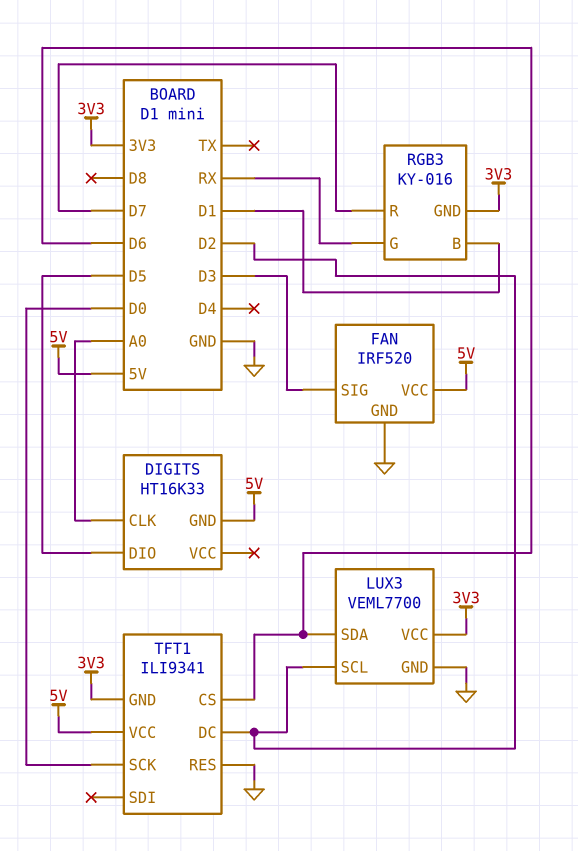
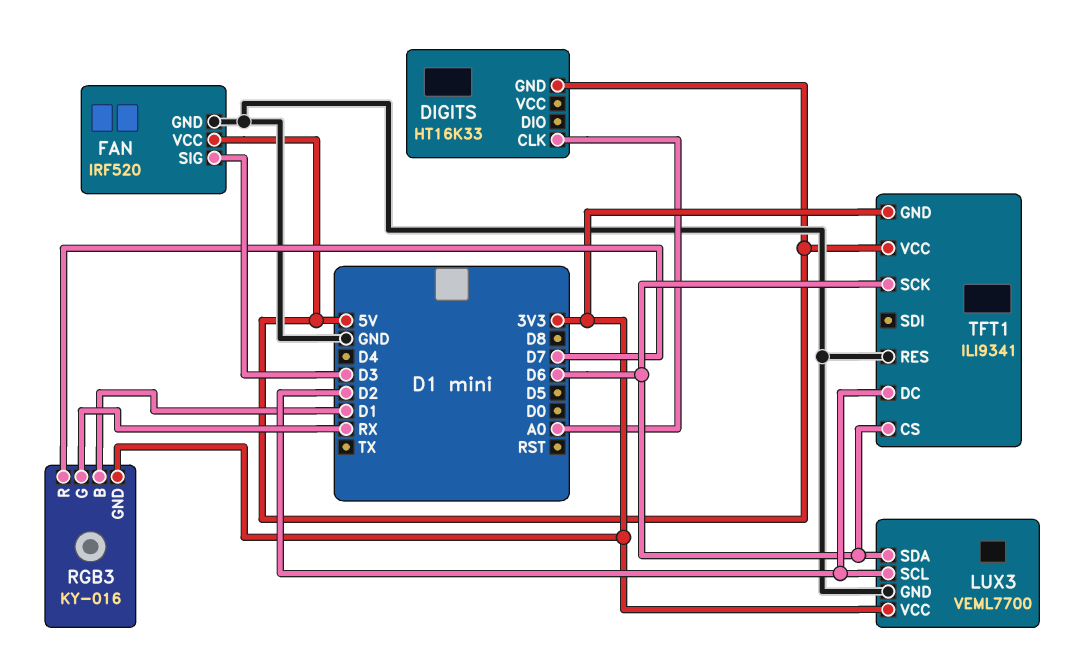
DIGITS pin DIO: D5 -> none
TFT1 pin SCK: D0 -> D6

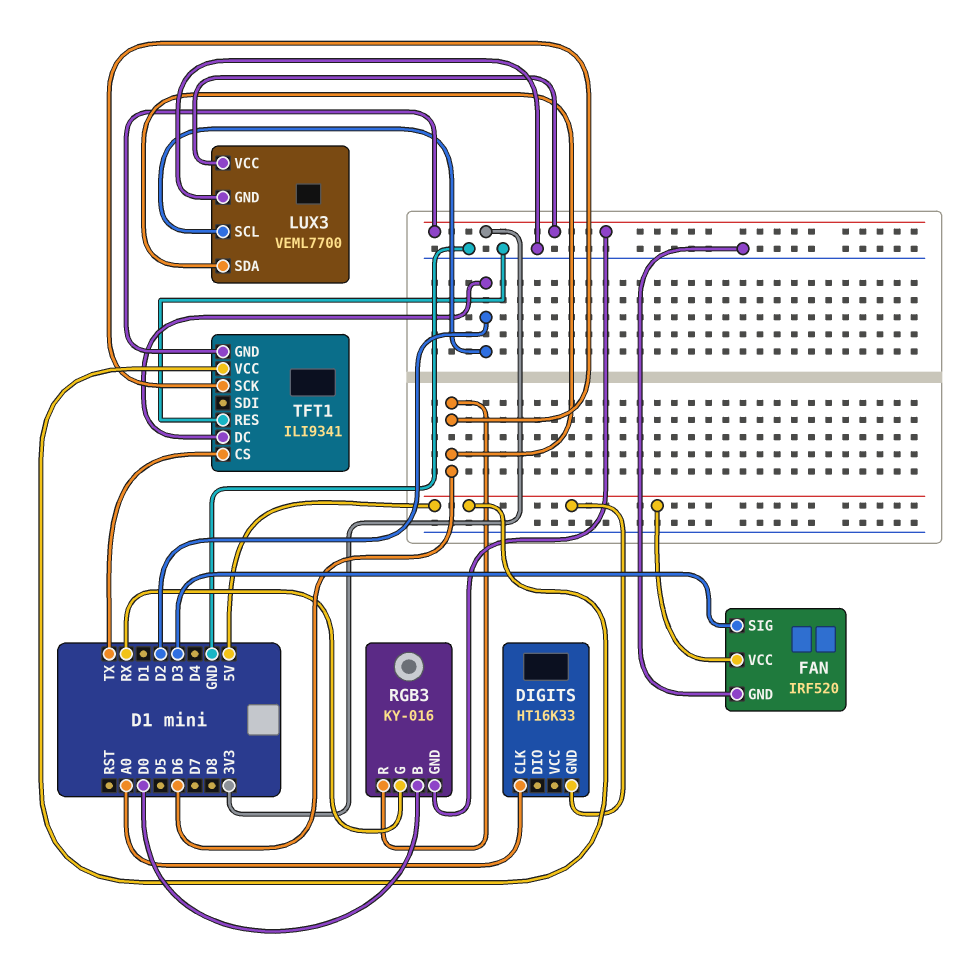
RGB3 pin B: D1 -> D0
RGB3 pin R: D7 -> D6
TFT1 pin CS: D6 -> TX

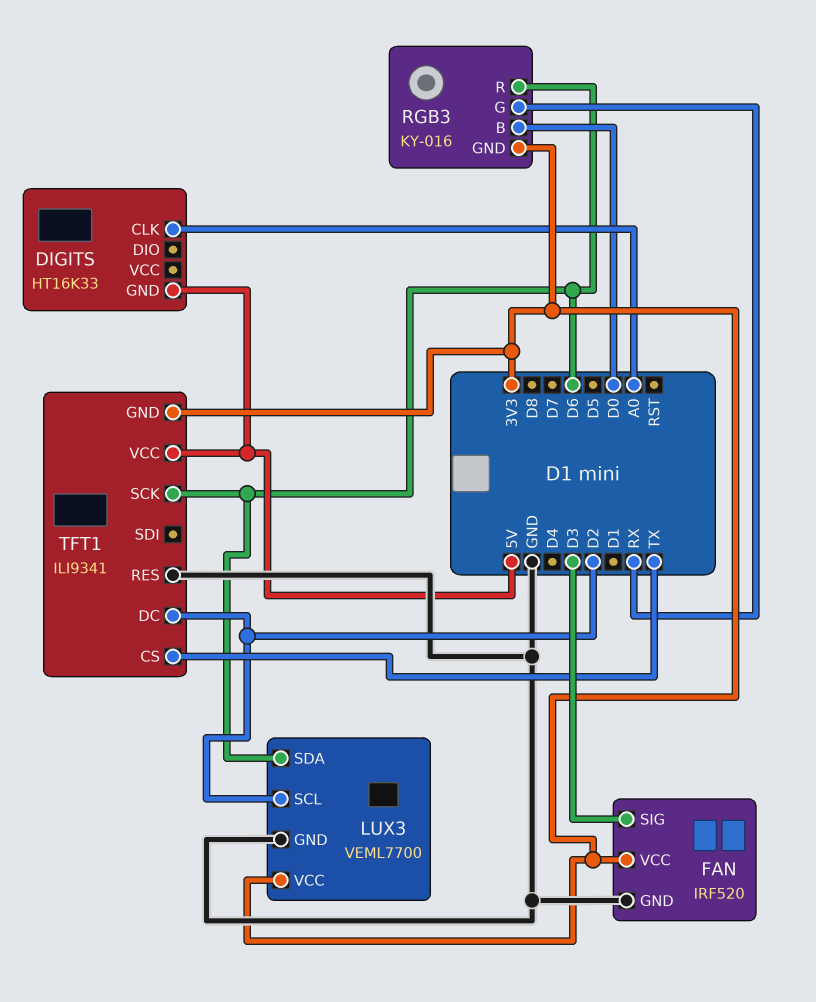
FAN pin VCC: 5V -> 3V3

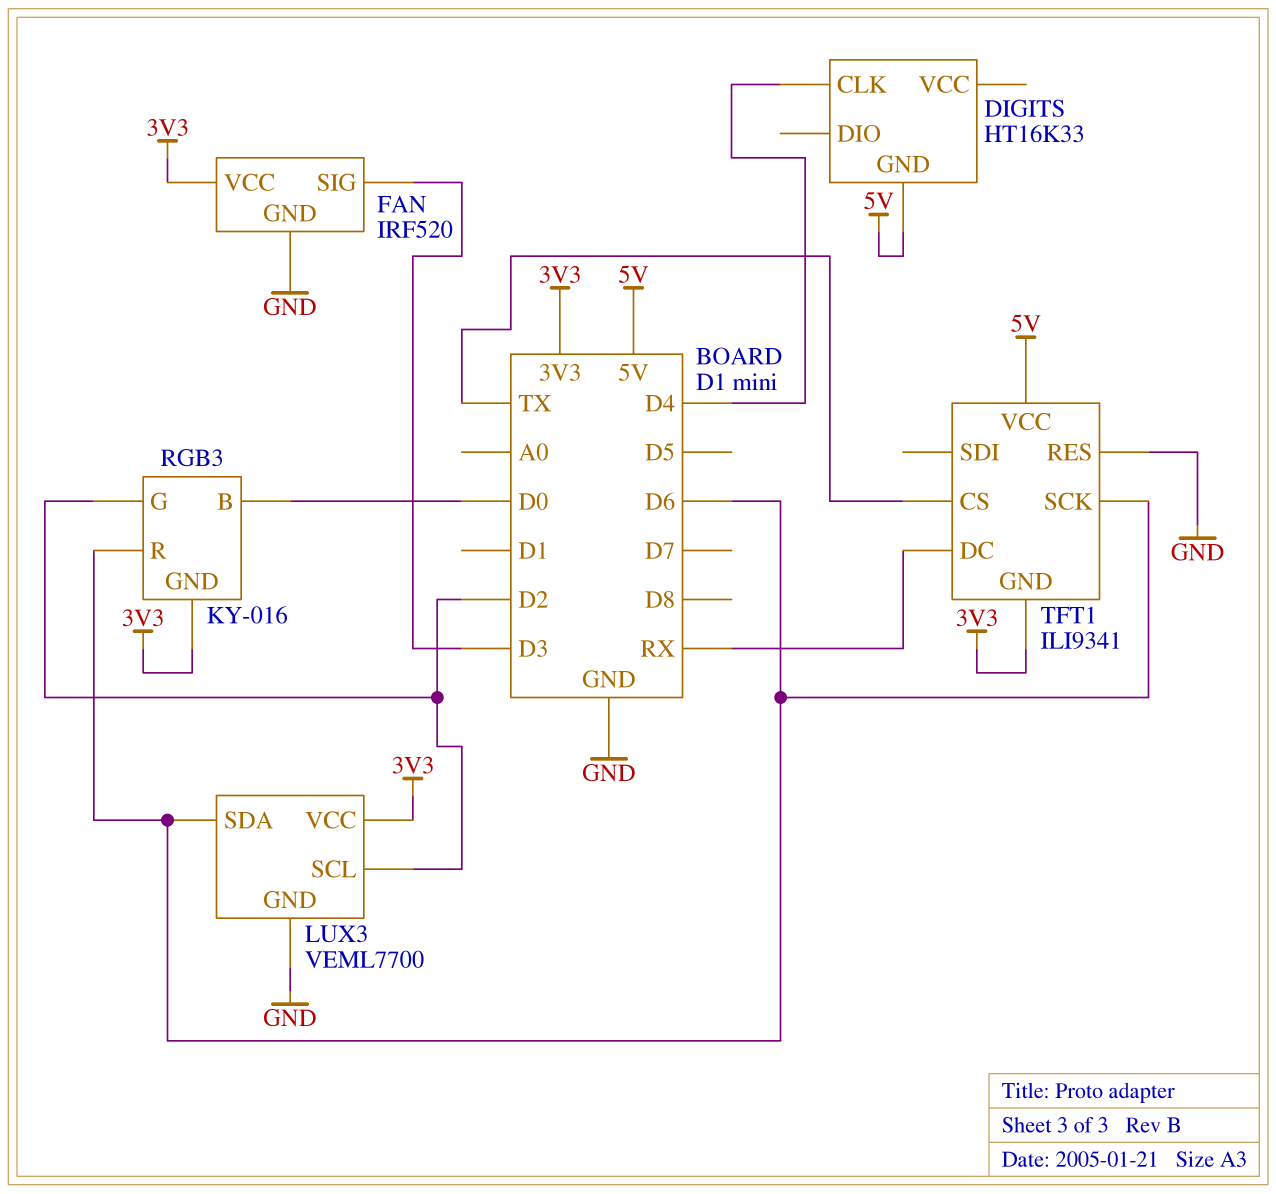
DIGITS pin CLK: A0 -> D4
RGB3 pin G: RX -> D2
TFT1 pin DC: D2 -> RX

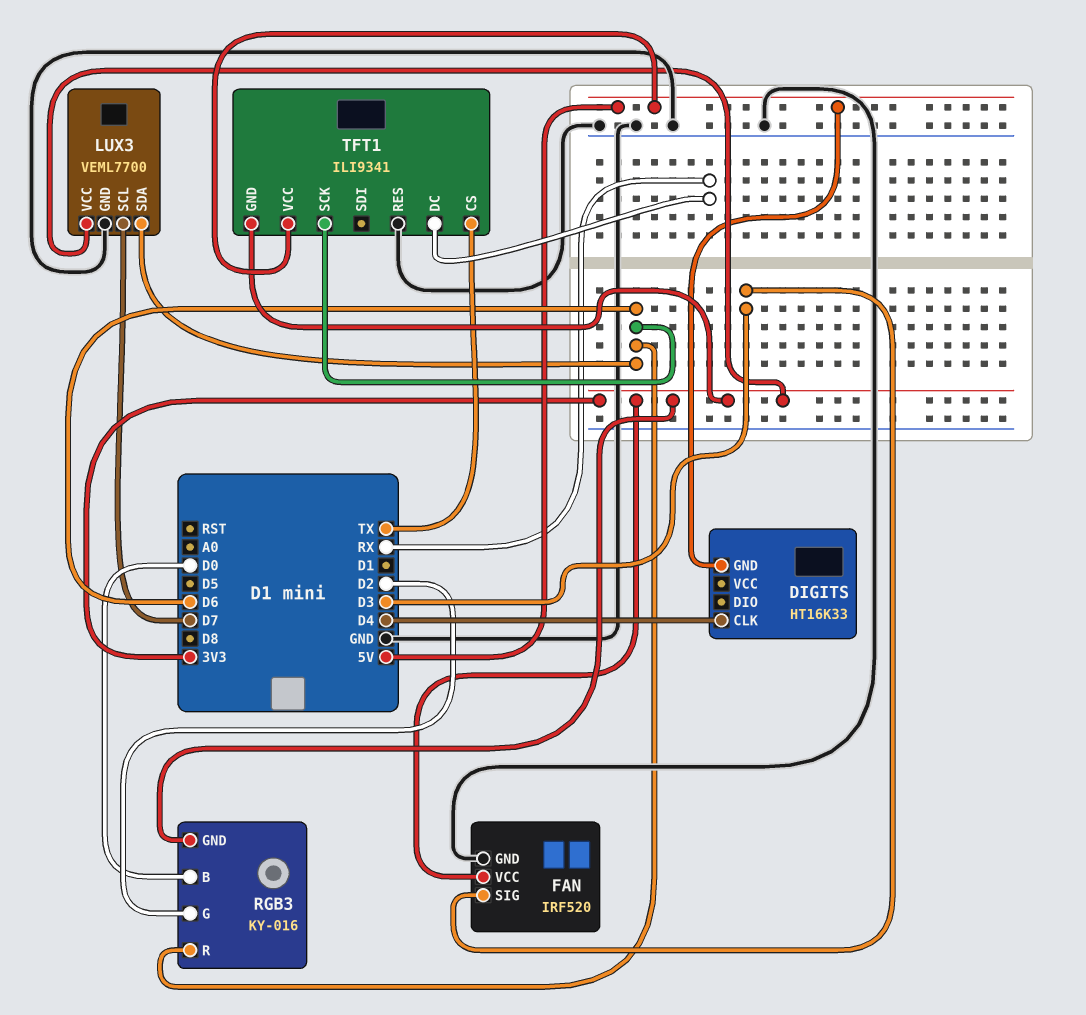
LUX3 pin SCL: D2 -> D7

